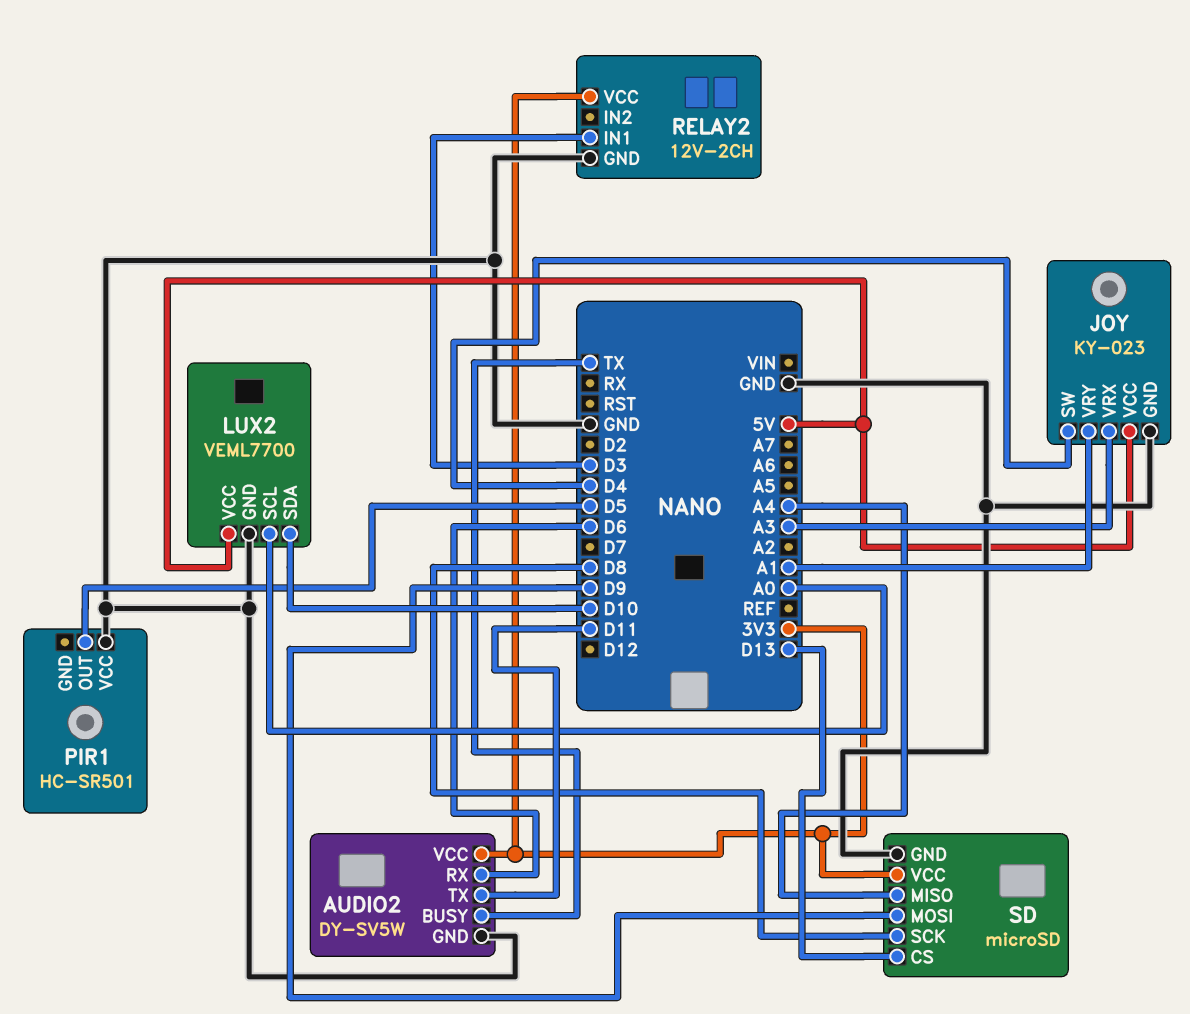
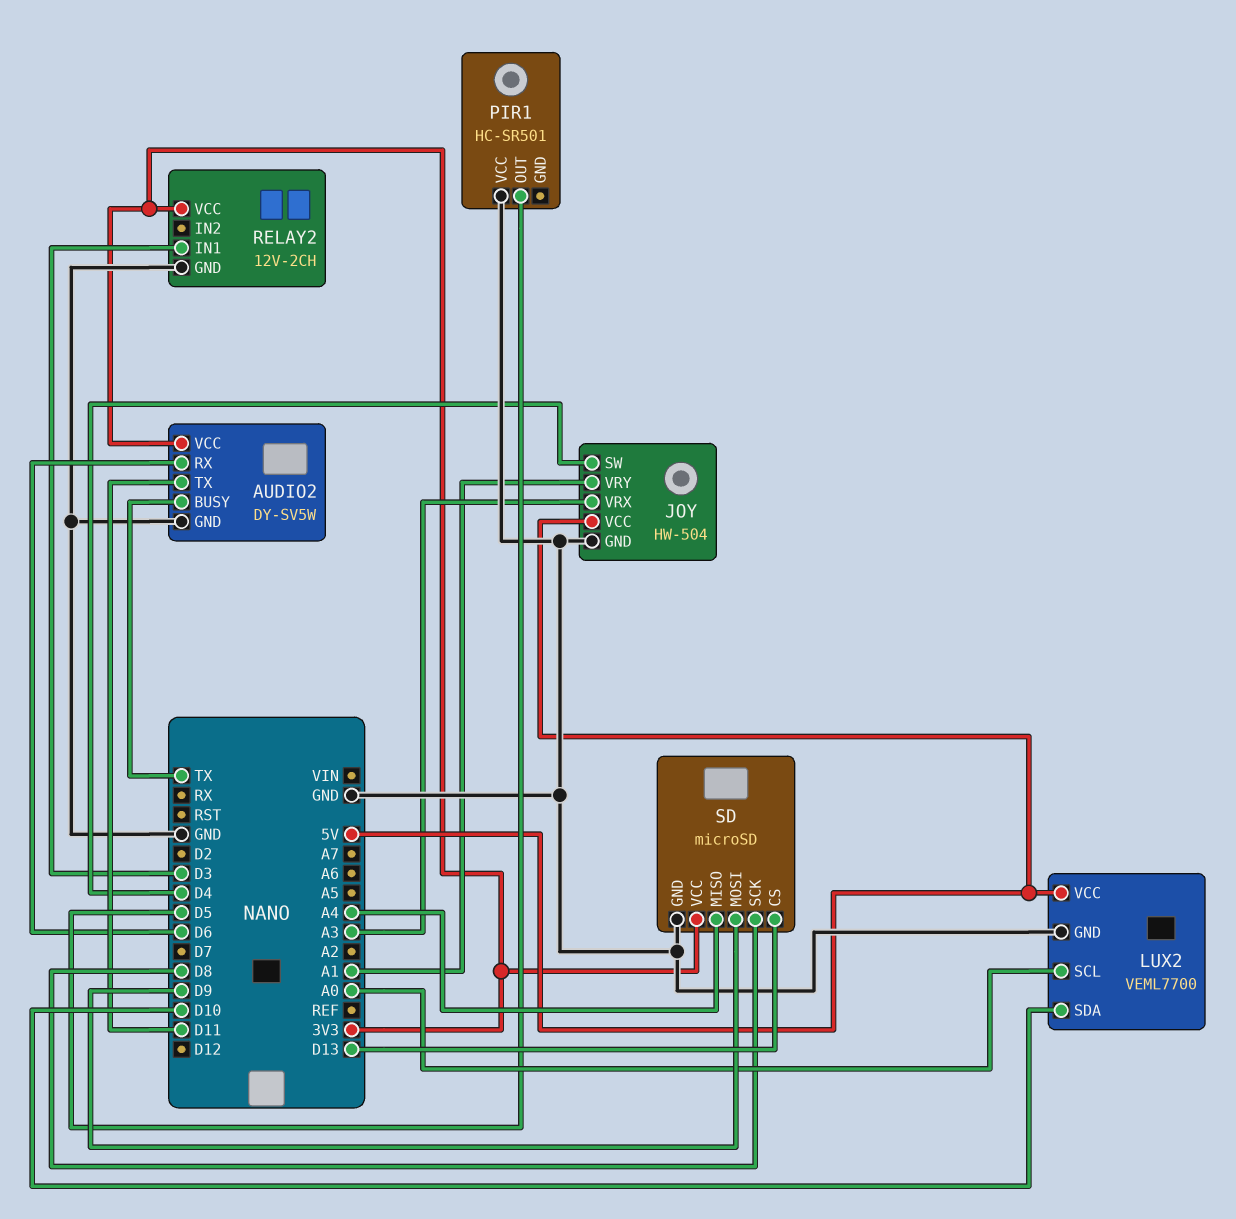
JOY: KY-023 -> HW-504

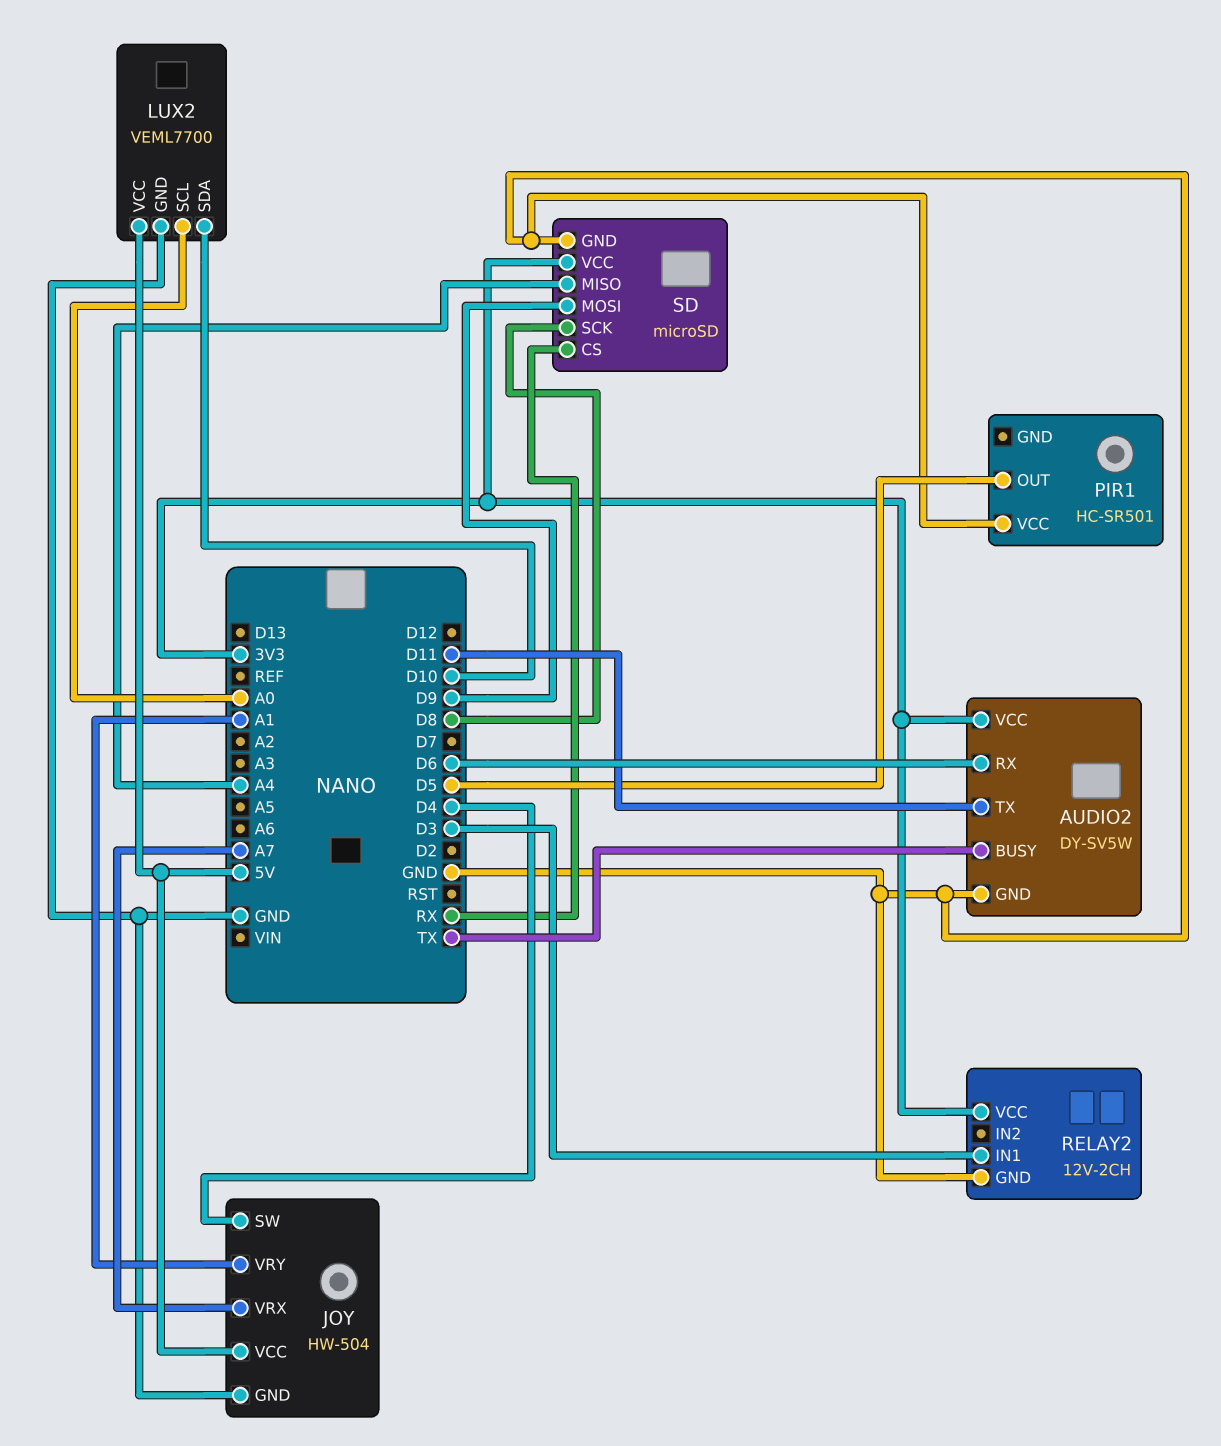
JOY pin VRX: A3 -> A7
SD pin CS: D13 -> RX

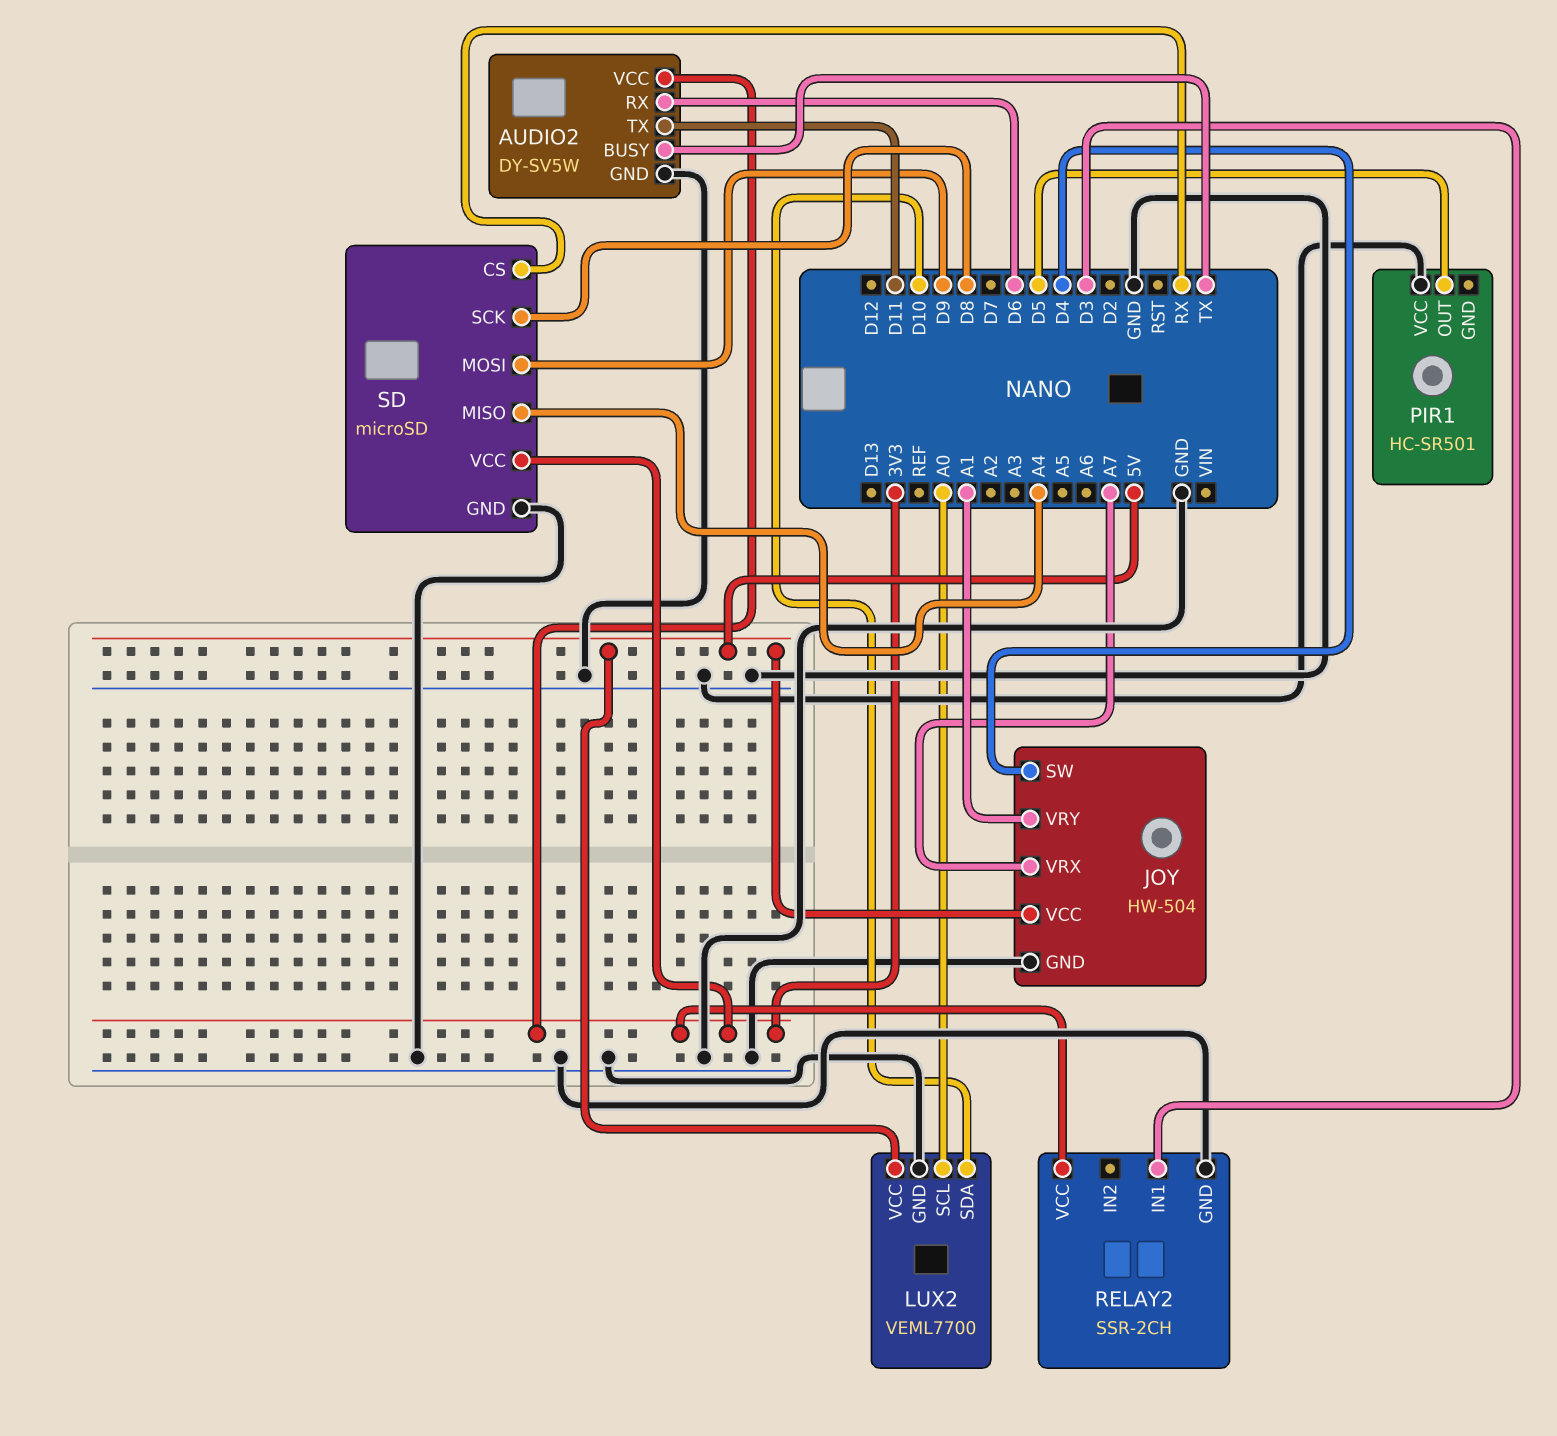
RELAY2: 12V-2CH -> SSR-2CH

